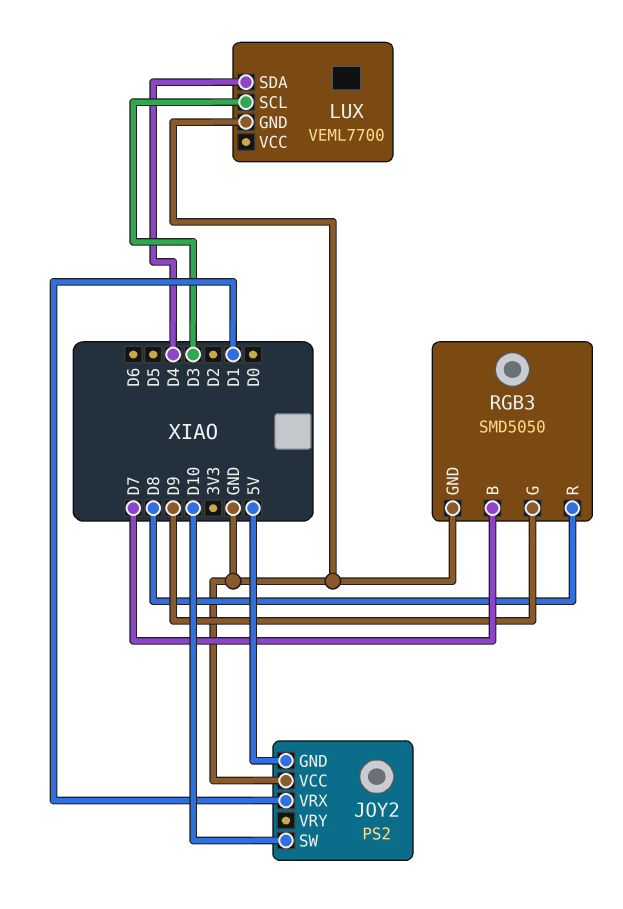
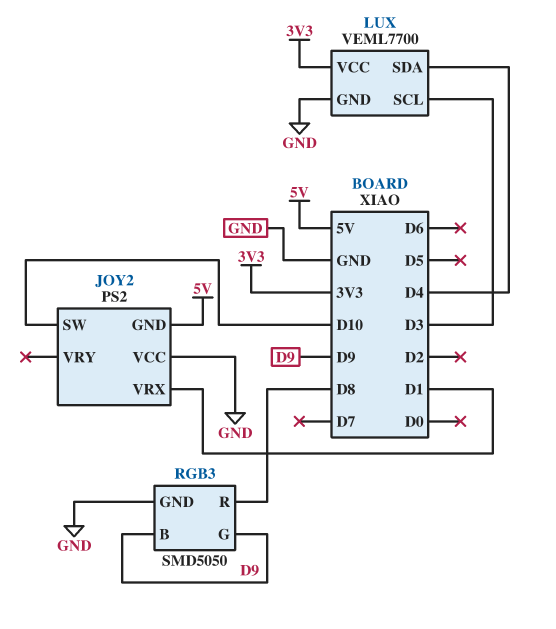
LUX pin VCC: none -> 3V3
RGB3 pin B: D7 -> D9

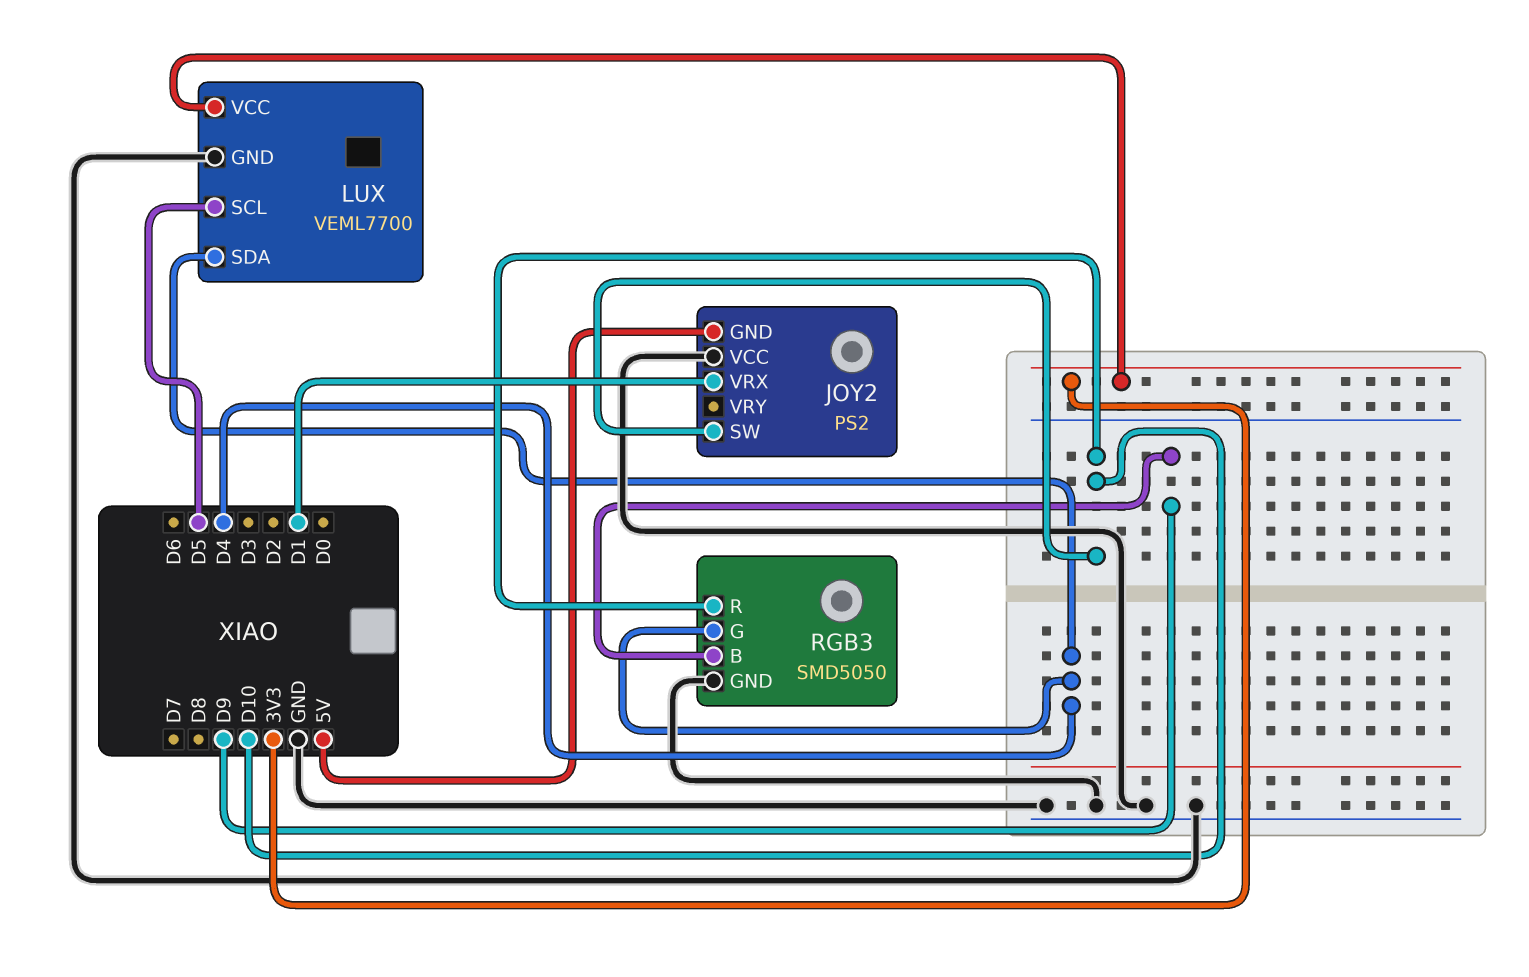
LUX pin SCL: D3 -> D5
RGB3 pin G: D9 -> D4
RGB3 pin R: D8 -> D10

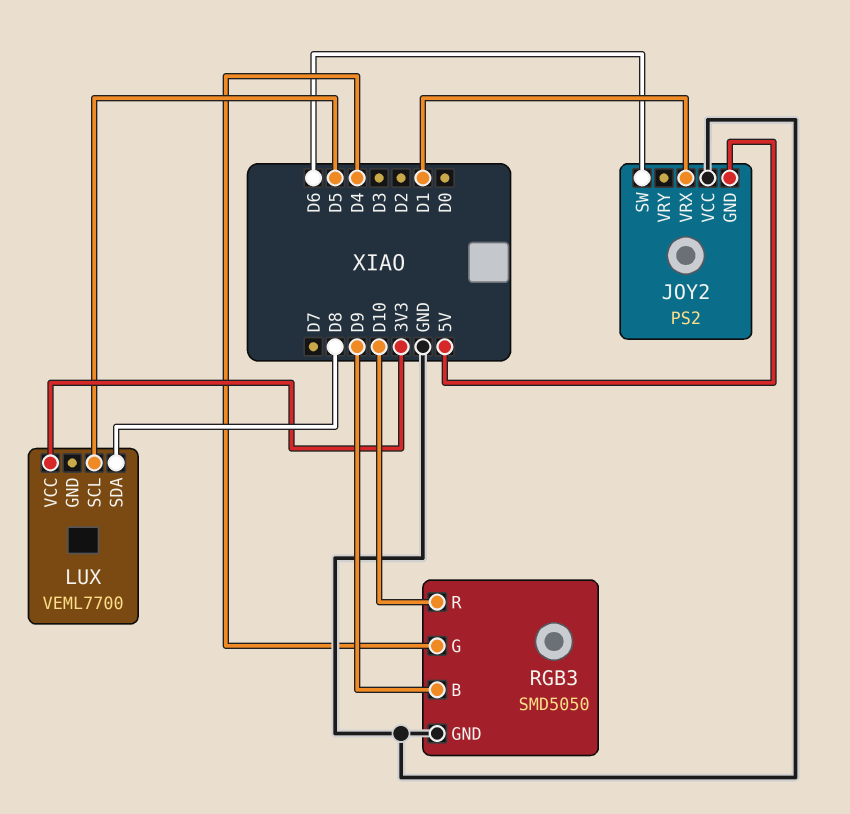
JOY2 pin SW: D10 -> D6
LUX pin GND: GND -> none
LUX pin SDA: D4 -> D8

